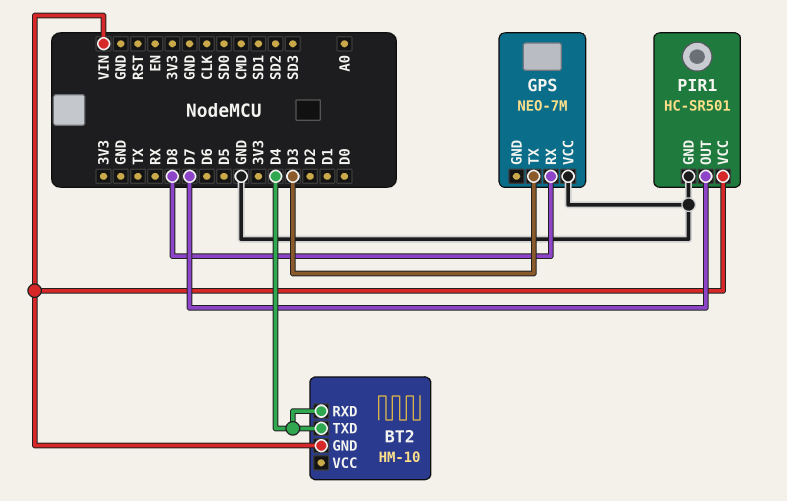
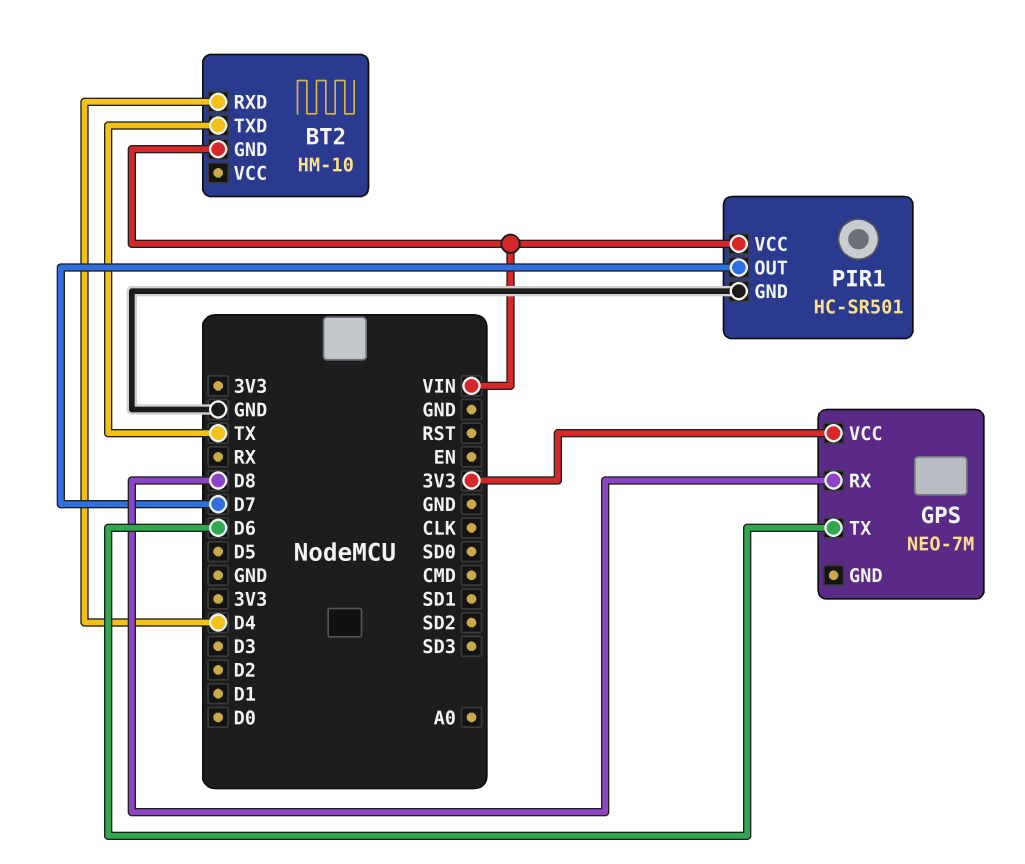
BT2 pin TXD: D4 -> TX
GPS pin TX: D3 -> D6
GPS pin VCC: GND -> 3V3

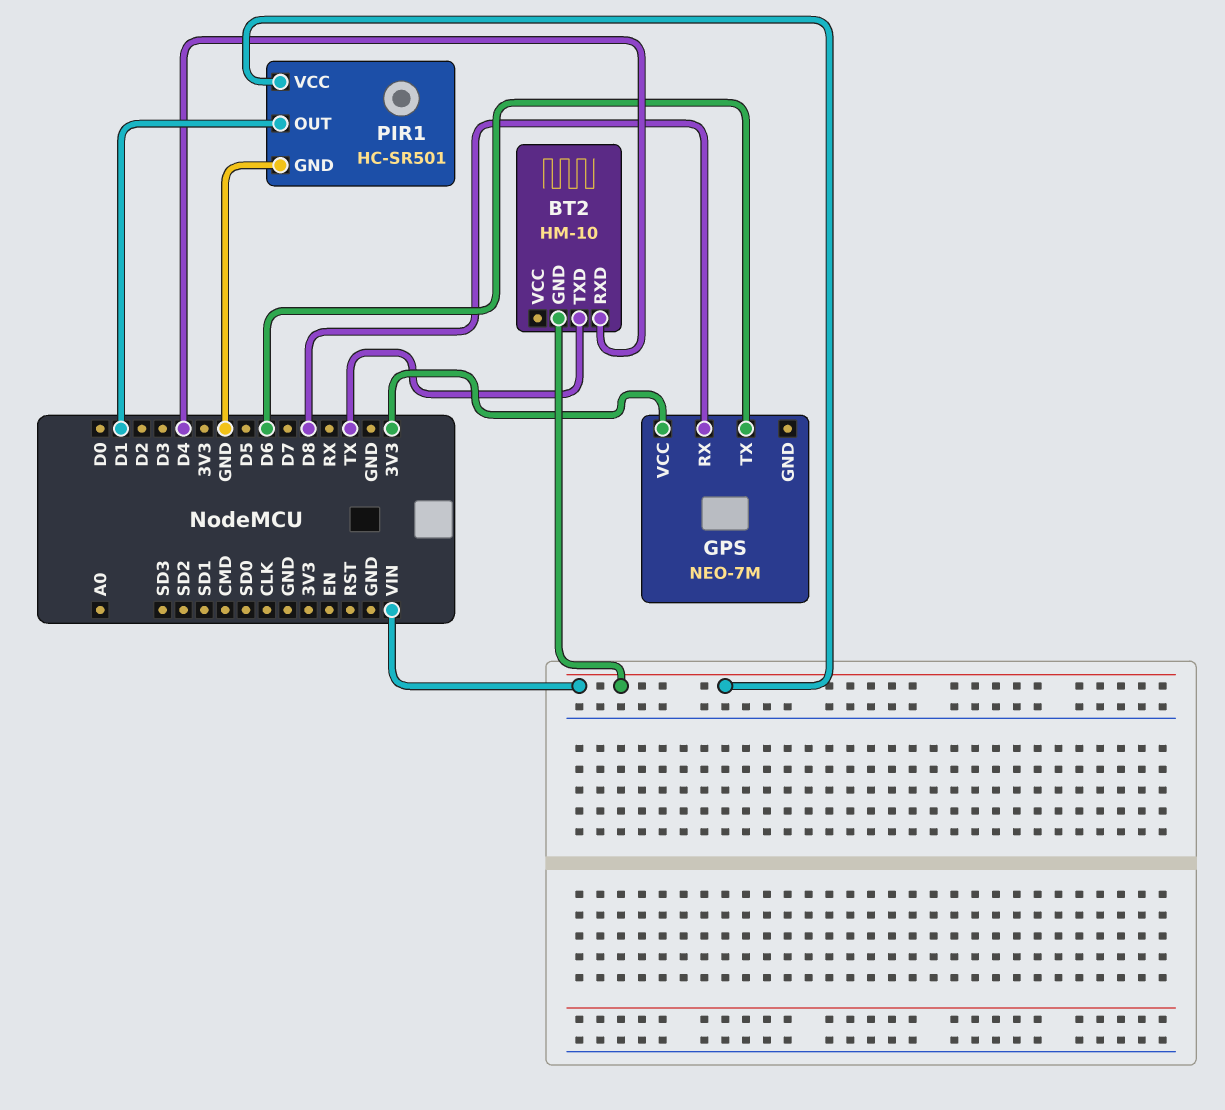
PIR1 pin OUT: D7 -> D1

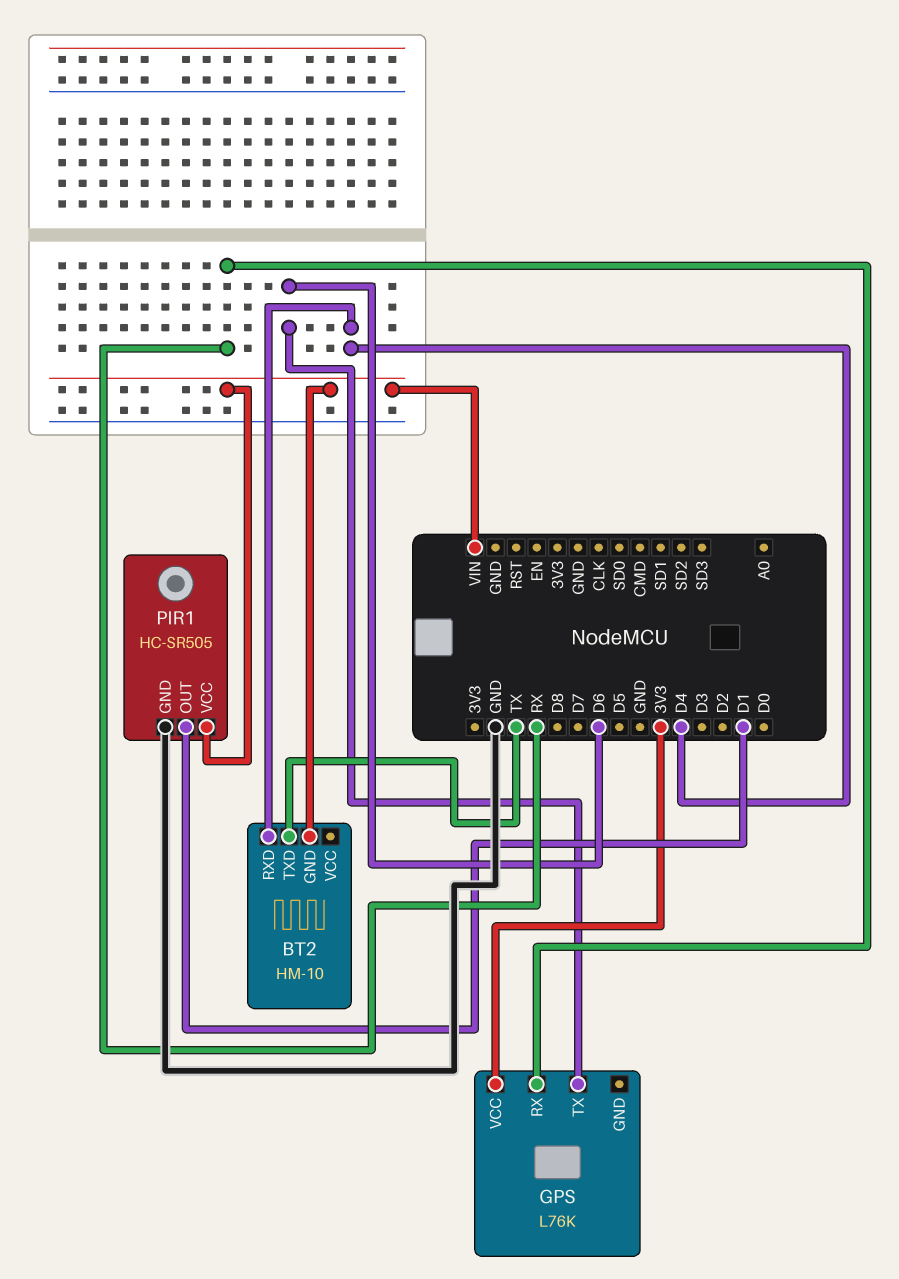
GPS: NEO-7M -> L76K
GPS pin RX: D8 -> RX
PIR1: HC-SR501 -> HC-SR505

